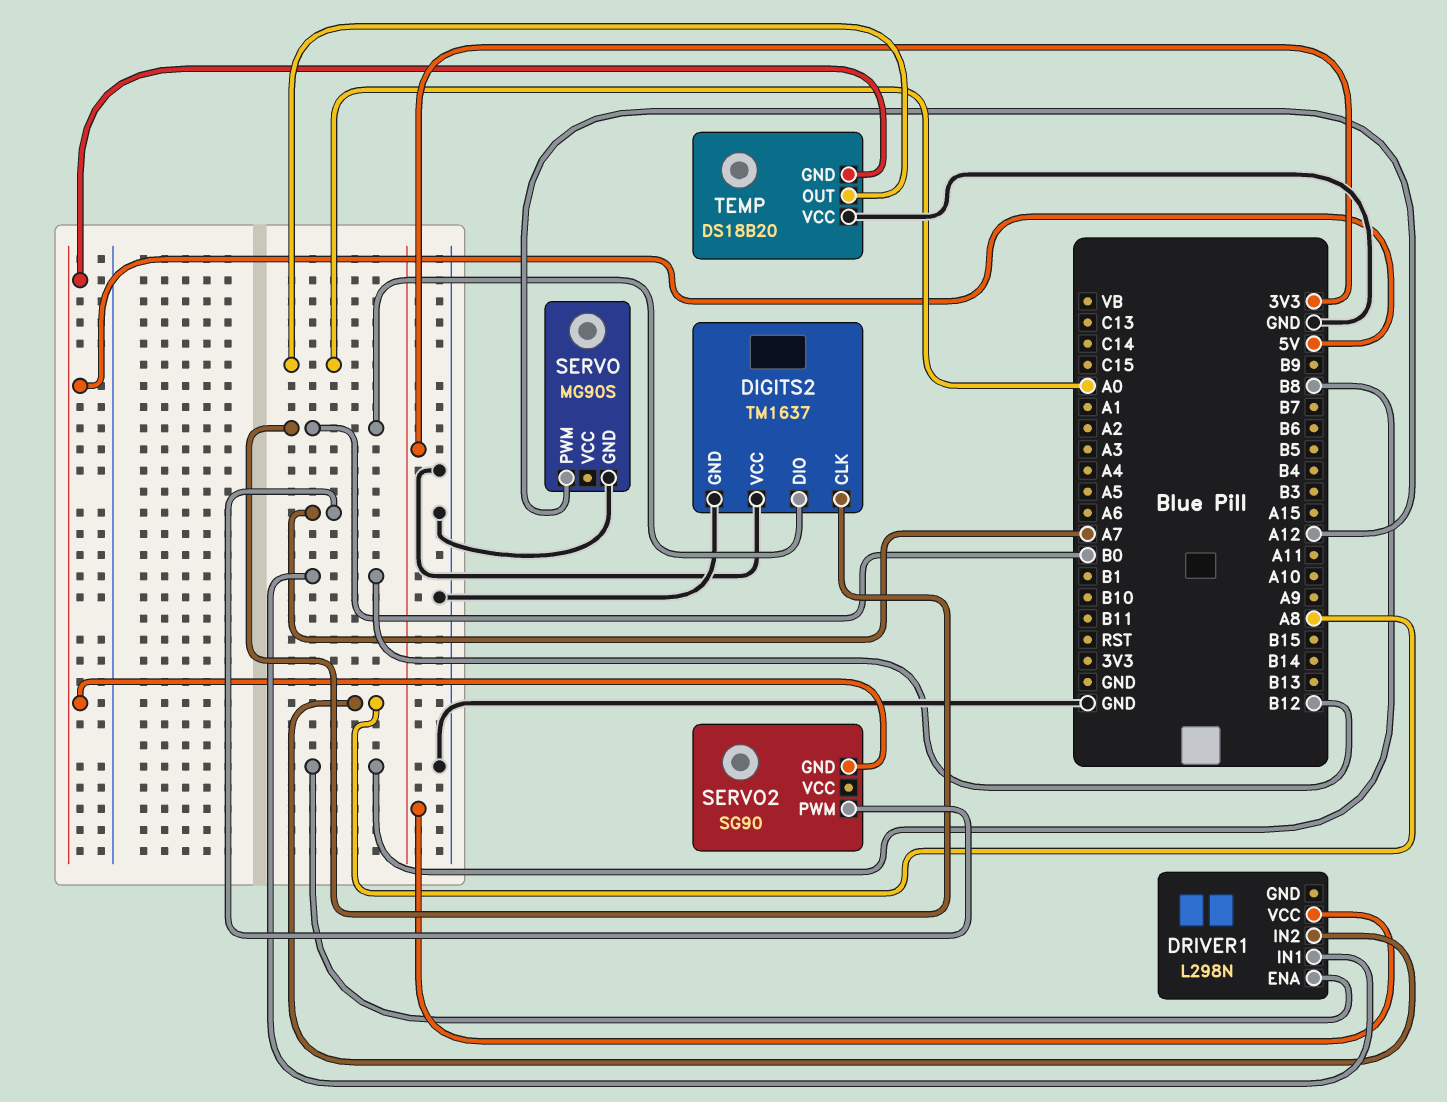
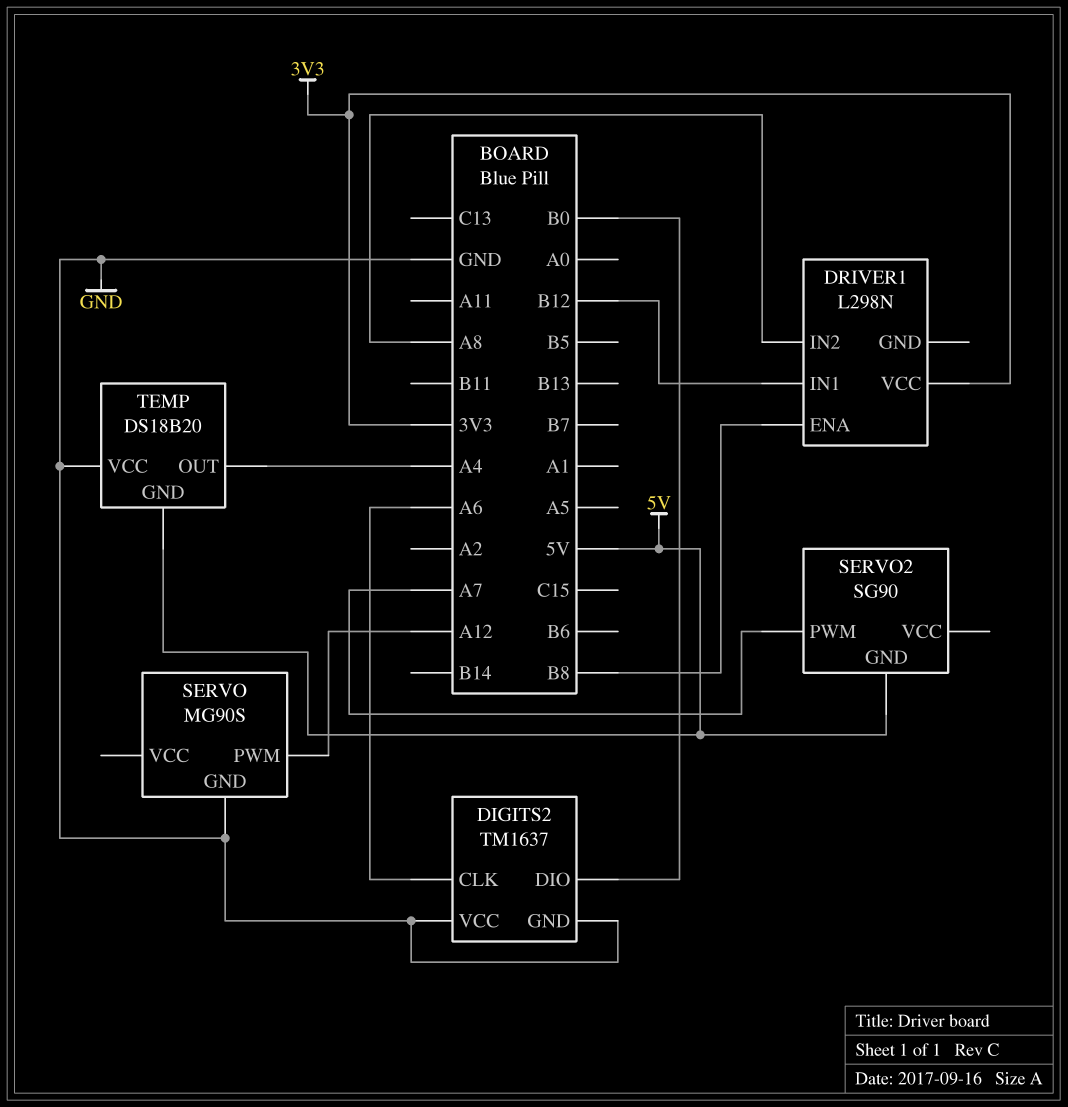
DIGITS2 pin CLK: B0 -> A6
TEMP pin OUT: A0 -> A4

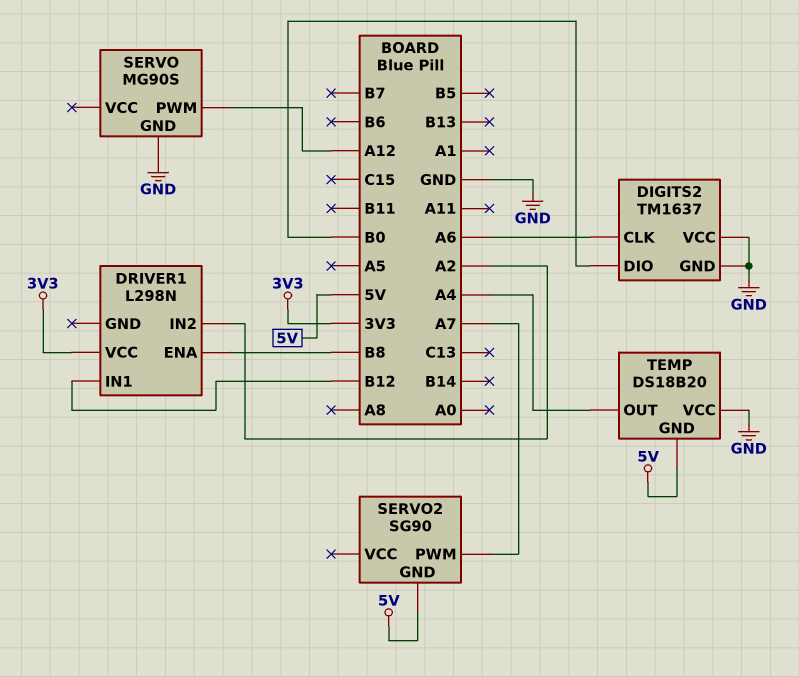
DRIVER1 pin IN2: A8 -> A2

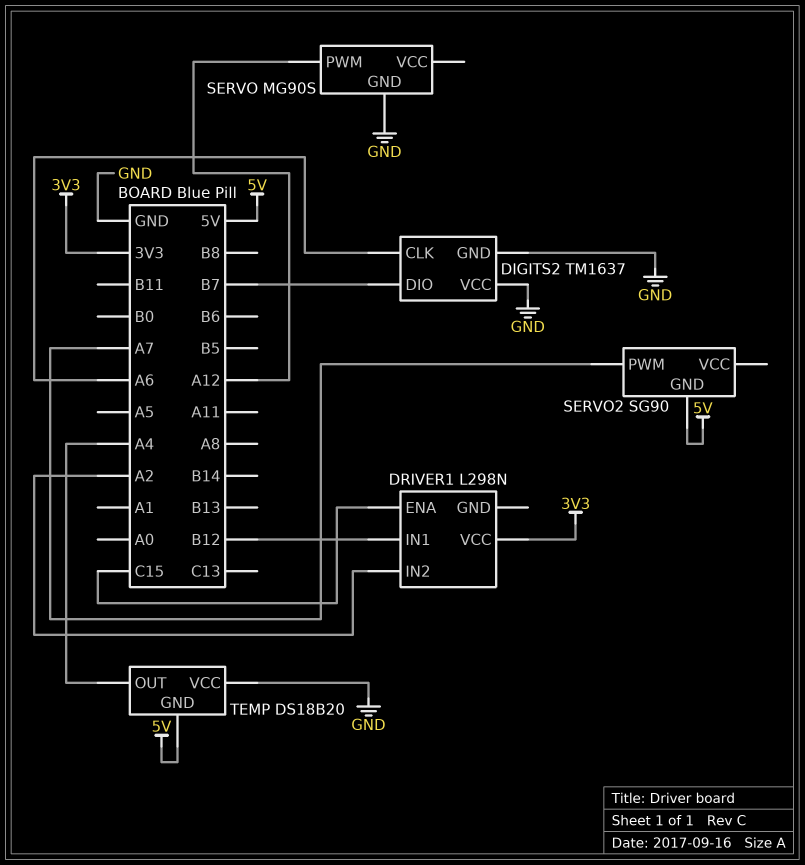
DIGITS2 pin DIO: B0 -> B7
DRIVER1 pin ENA: B8 -> C15

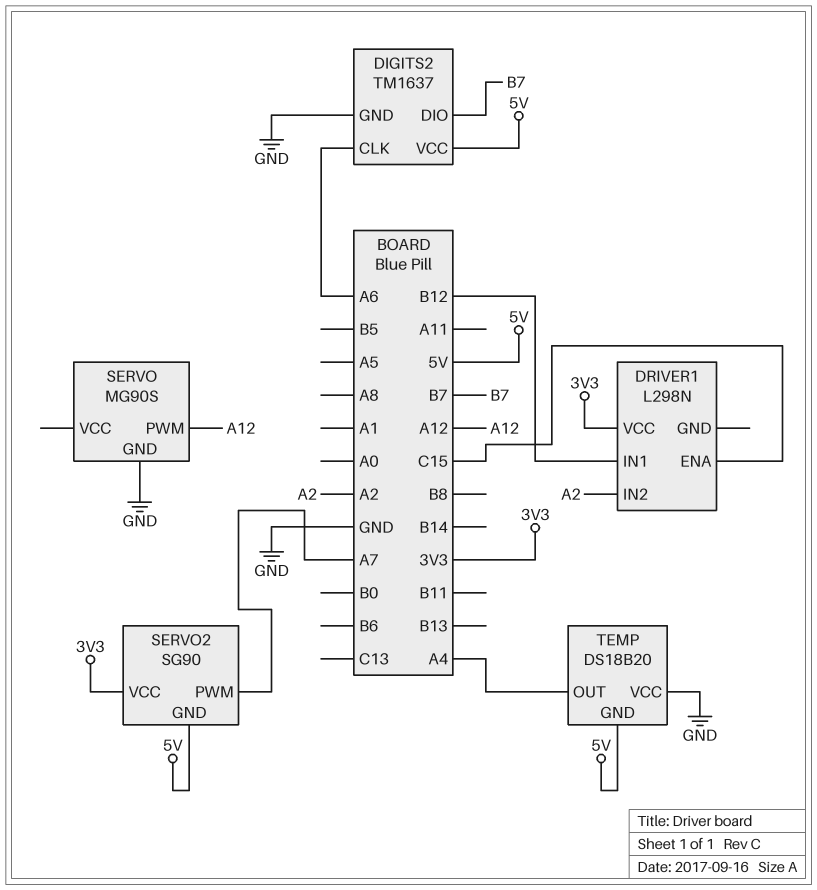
DIGITS2 pin VCC: GND -> 5V
SERVO2 pin VCC: none -> 3V3

